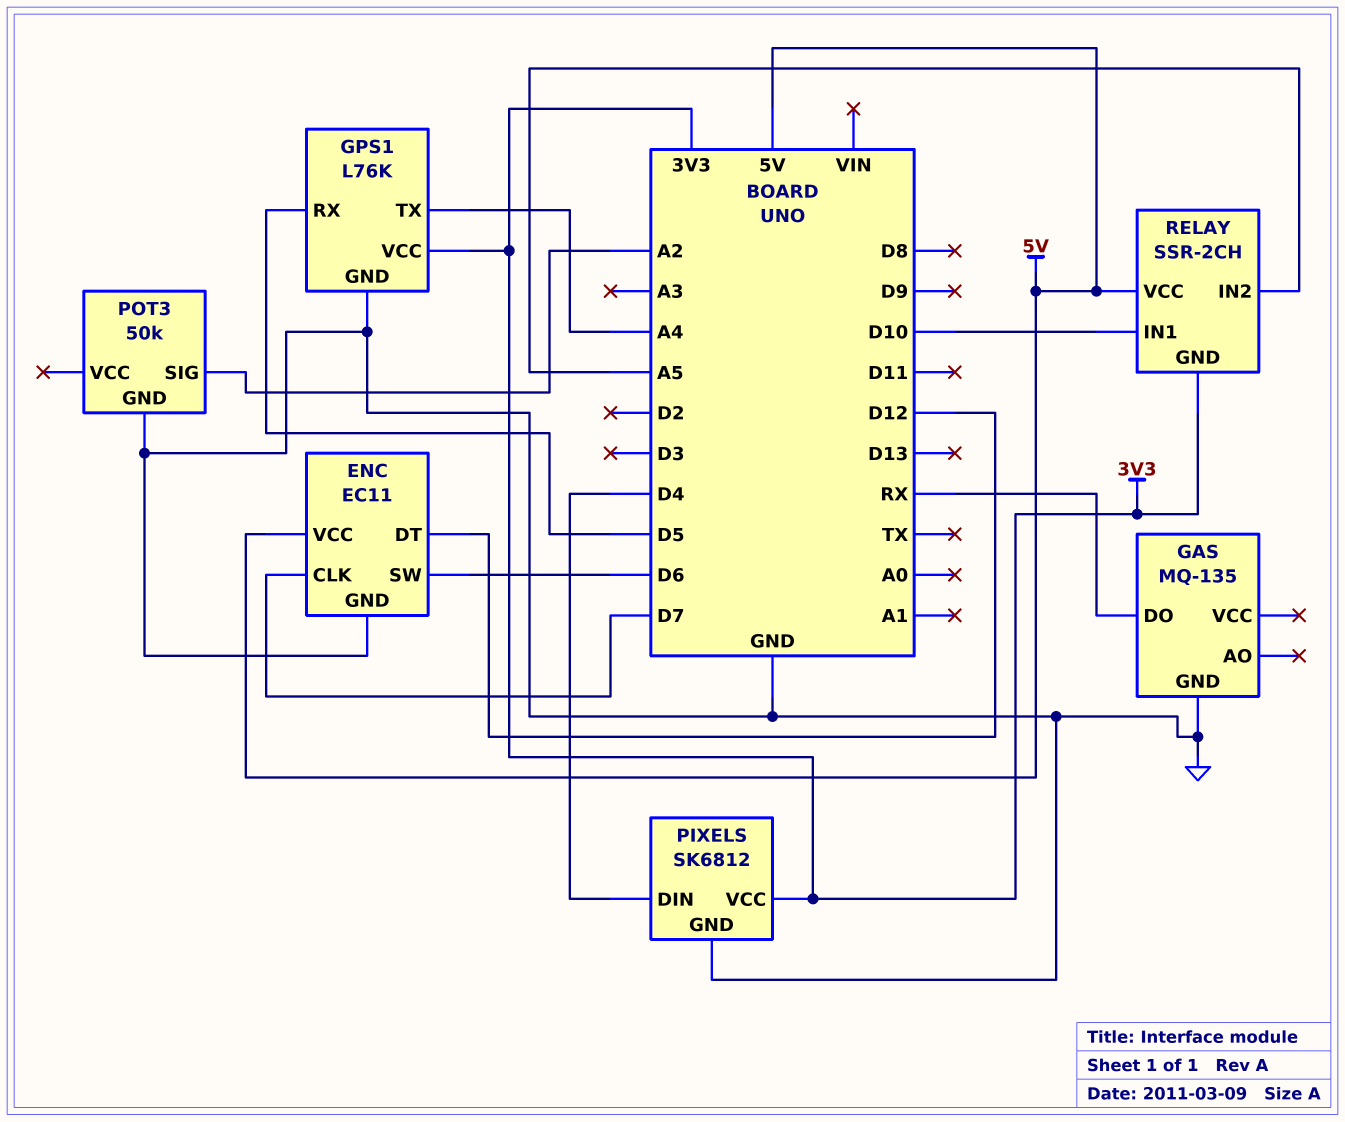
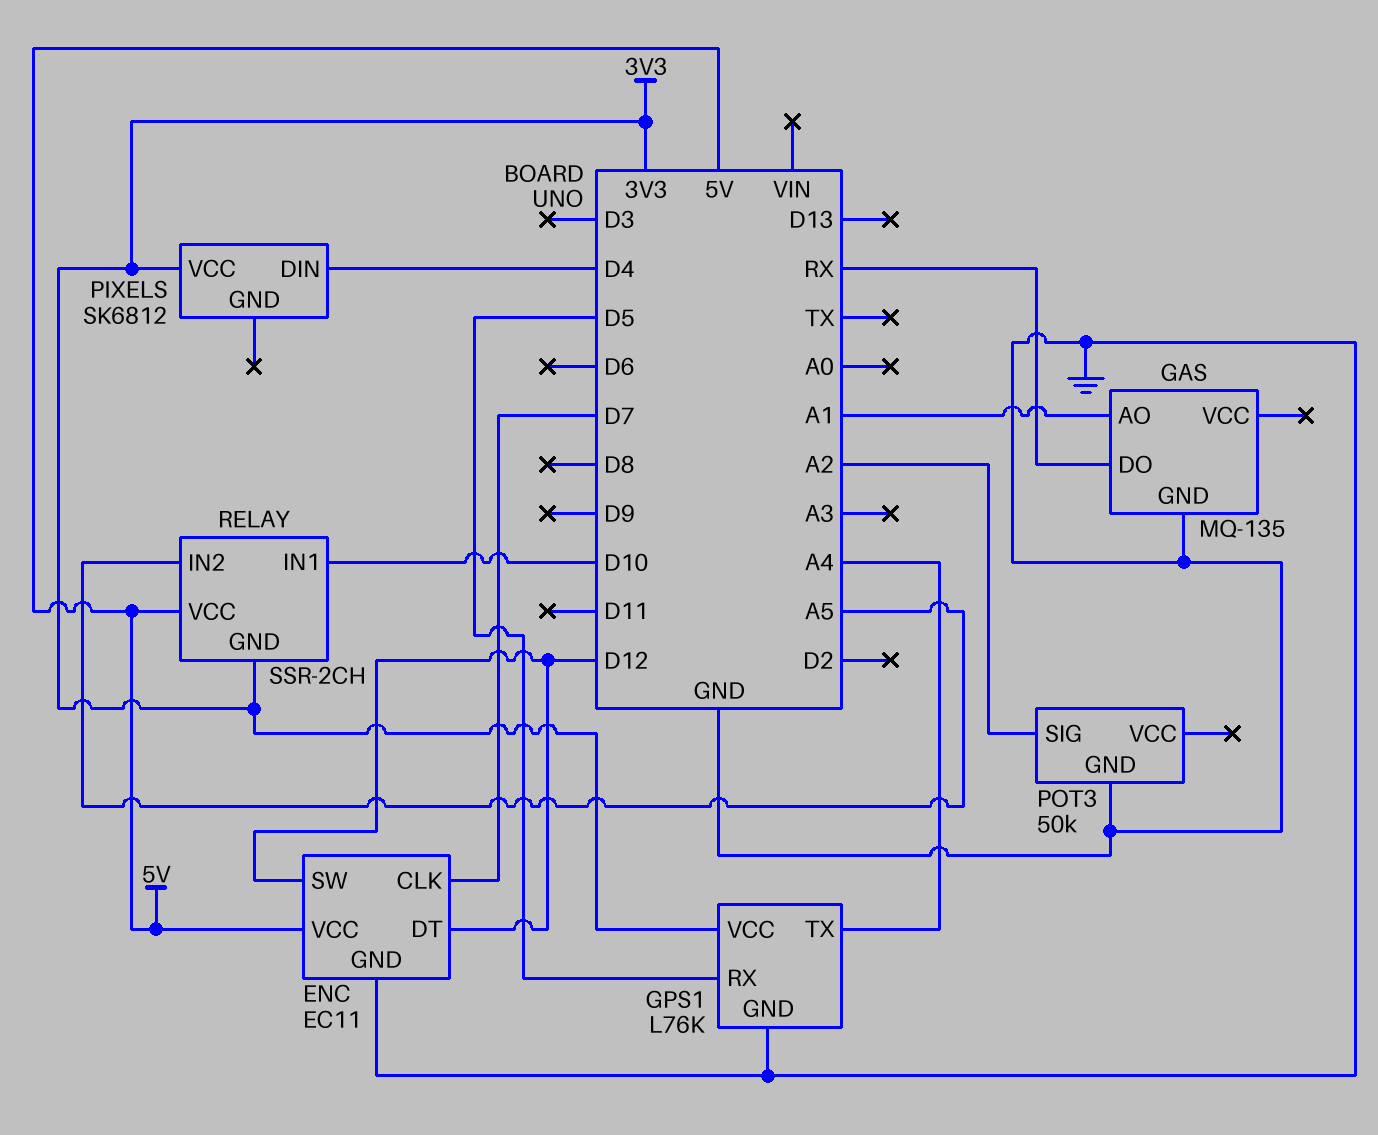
ENC pin SW: D6 -> D12
GAS pin AO: none -> A1
PIXELS pin GND: GND -> none

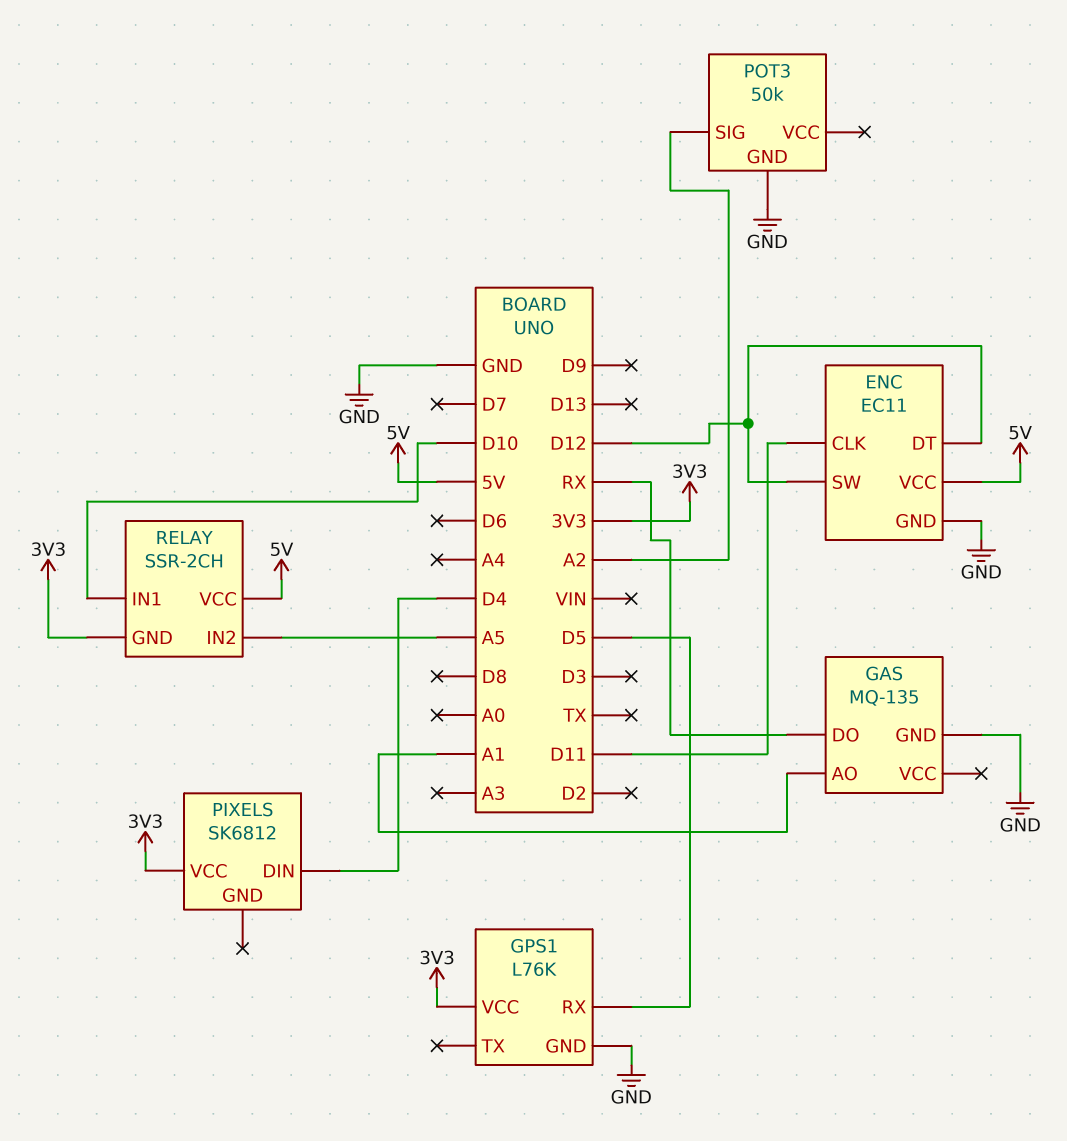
ENC pin CLK: D7 -> D11
GPS1 pin TX: A4 -> none

